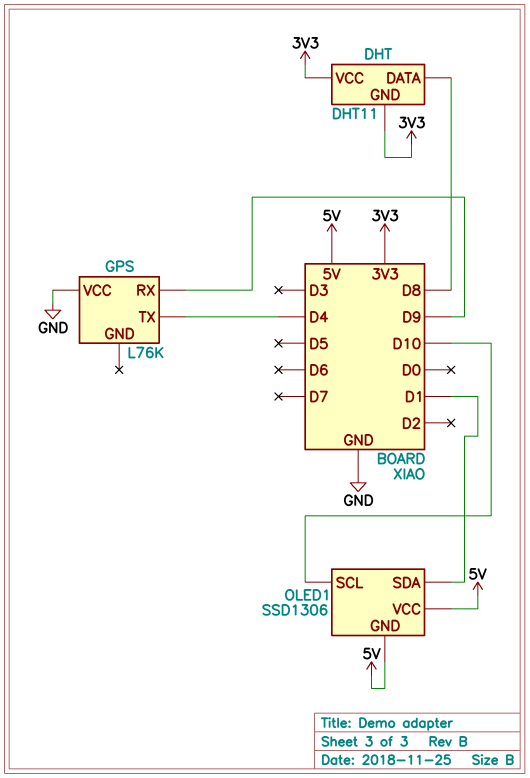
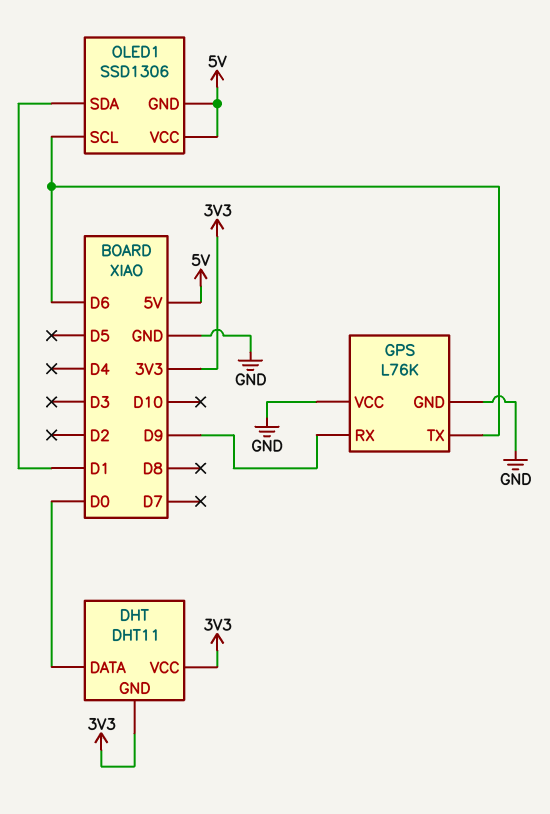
DHT pin DATA: D8 -> D0
GPS pin GND: none -> GND
GPS pin TX: D4 -> D6
OLED1 pin SCL: D10 -> D6

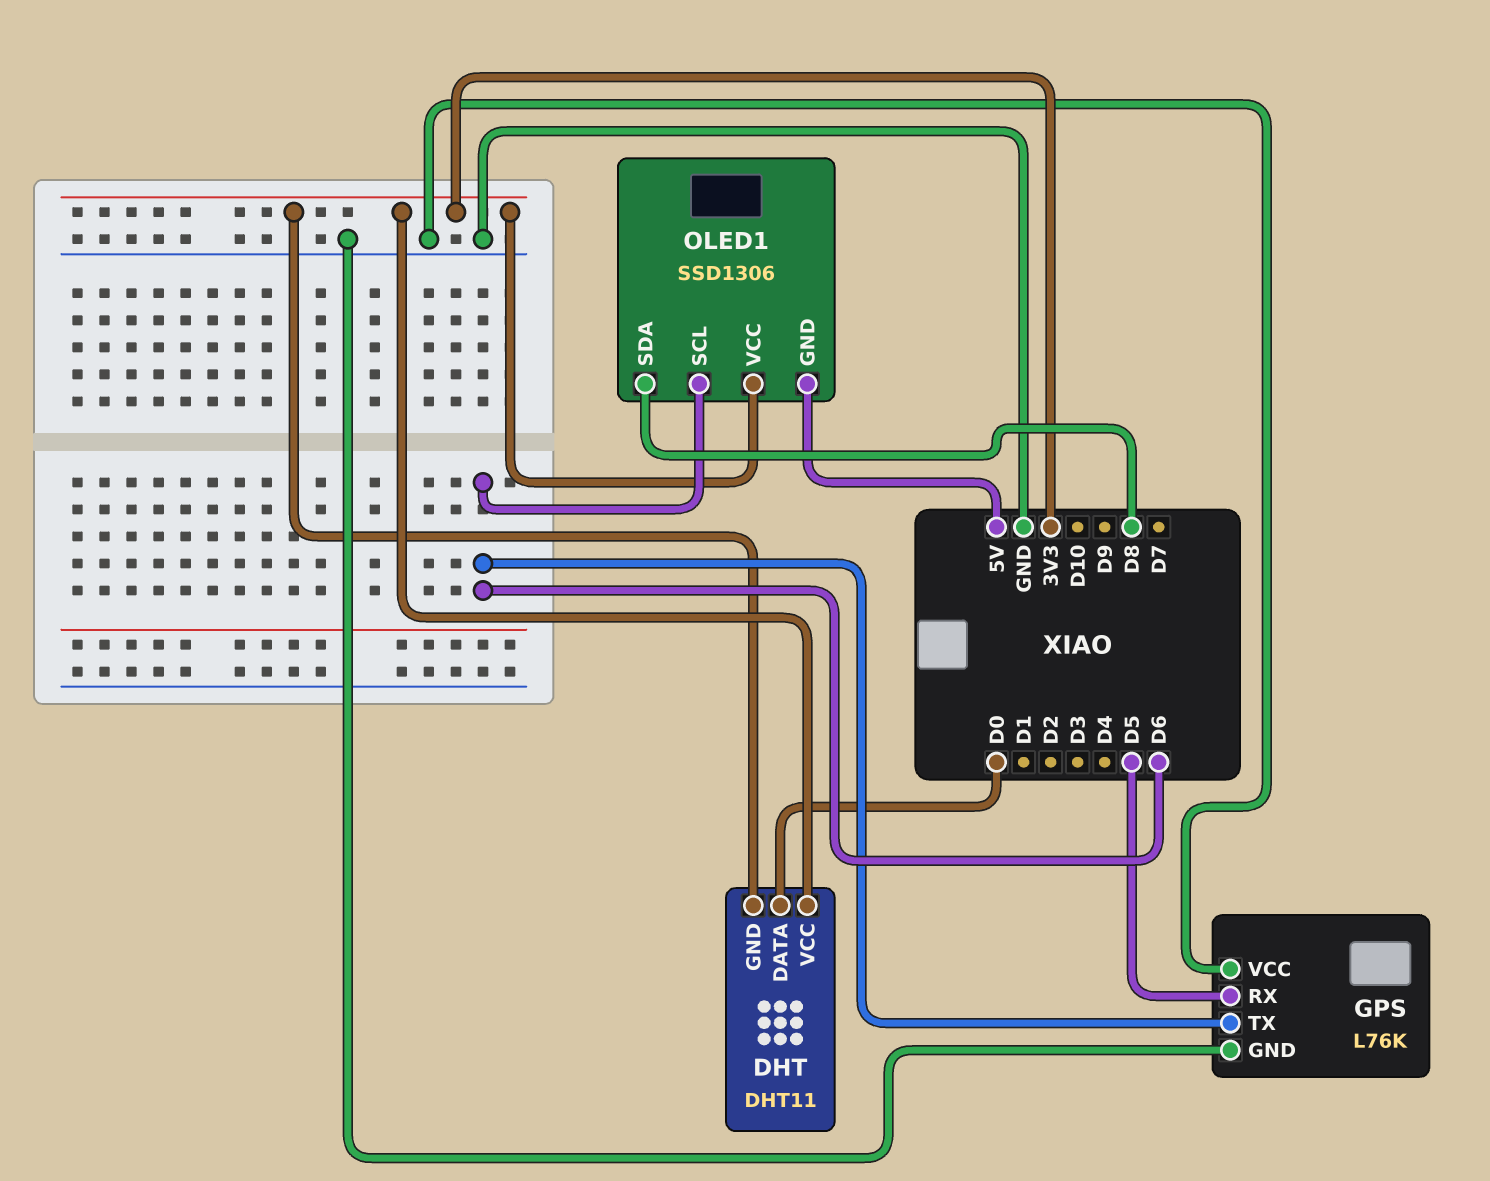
GPS pin RX: D9 -> D5
OLED1 pin SDA: D1 -> D8
OLED1 pin VCC: 5V -> 3V3

